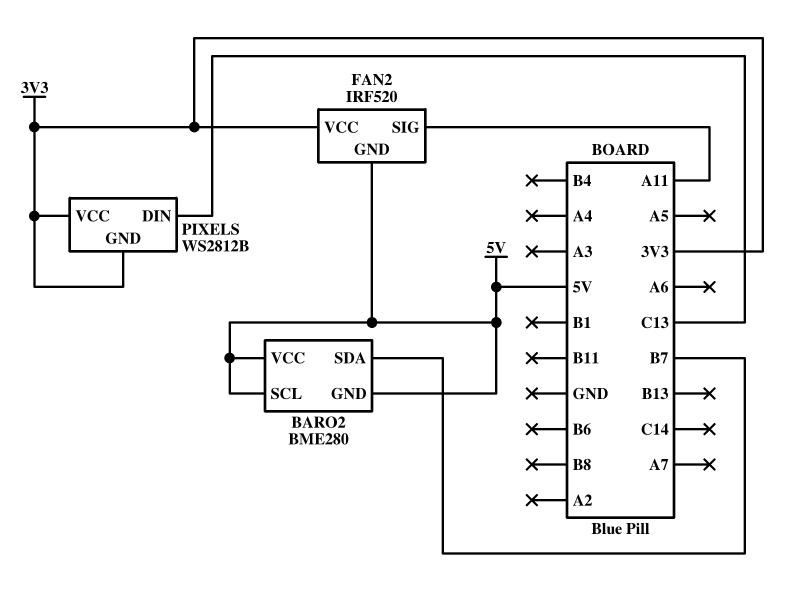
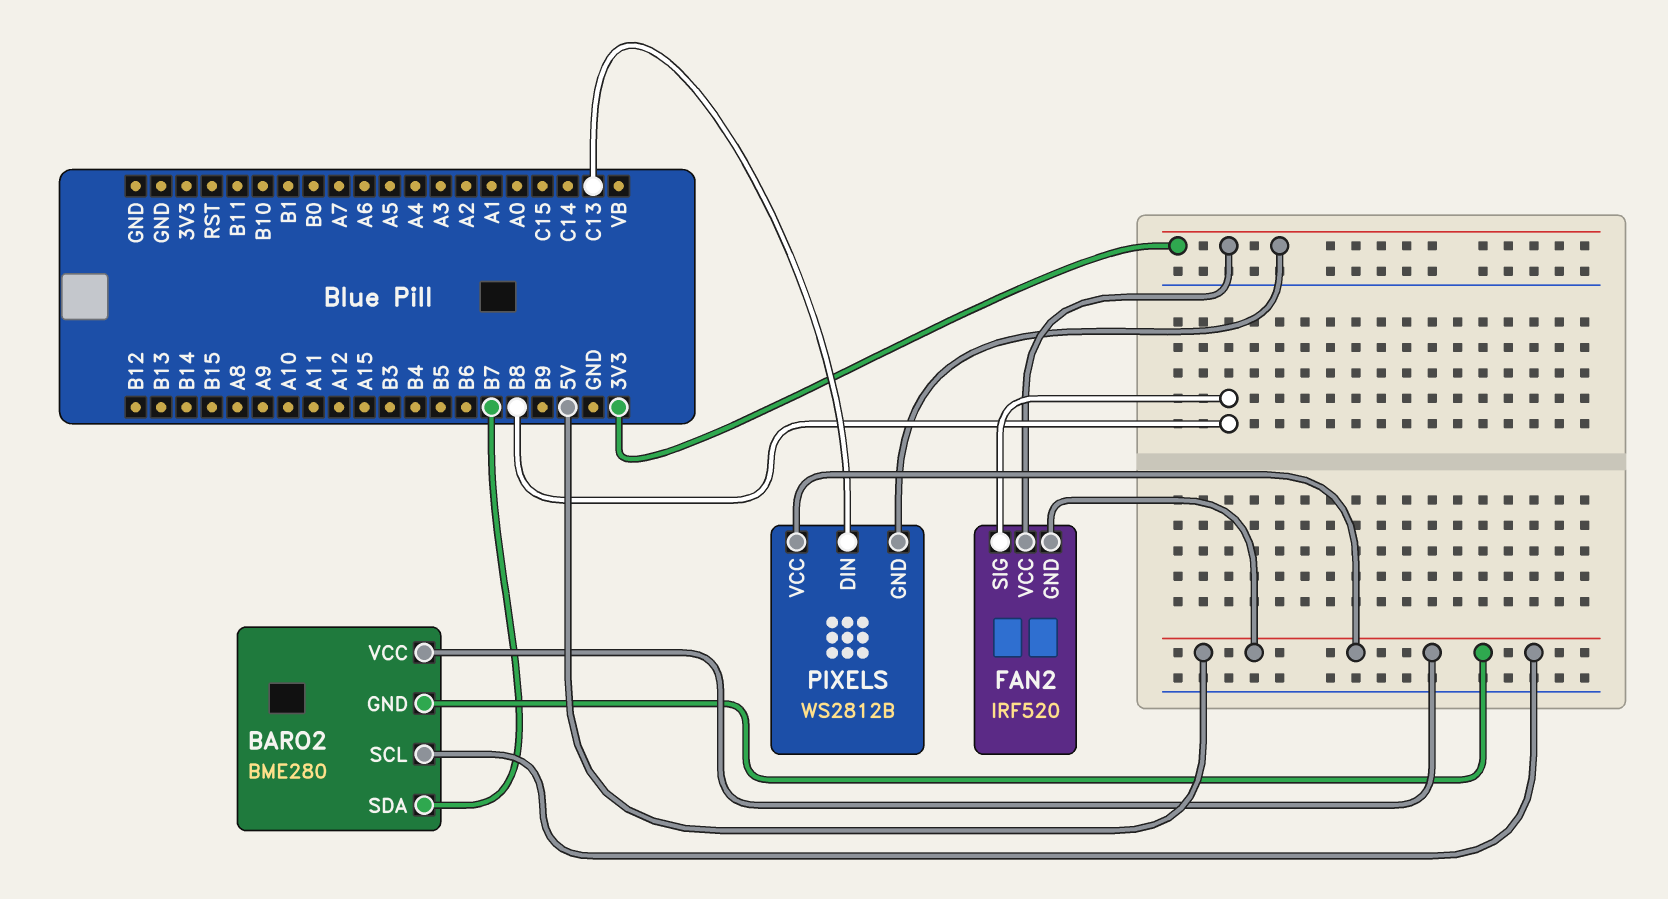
FAN2 pin SIG: A11 -> B8
PIXELS pin VCC: 3V3 -> 5V

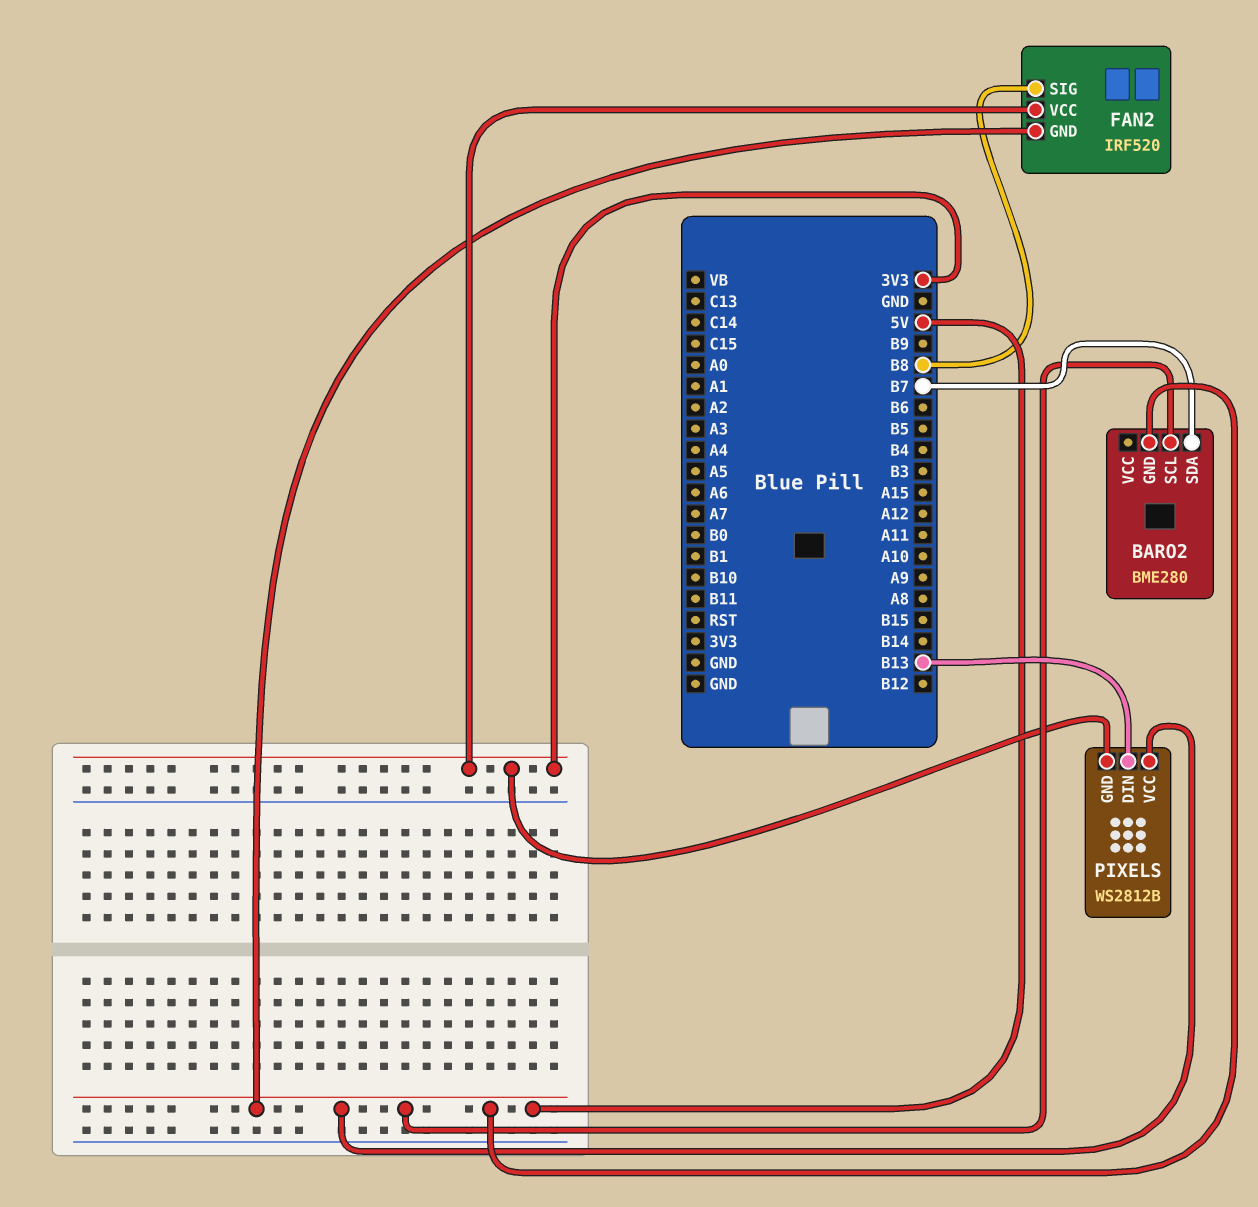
BARO2 pin VCC: 5V -> none
PIXELS pin DIN: C13 -> B13

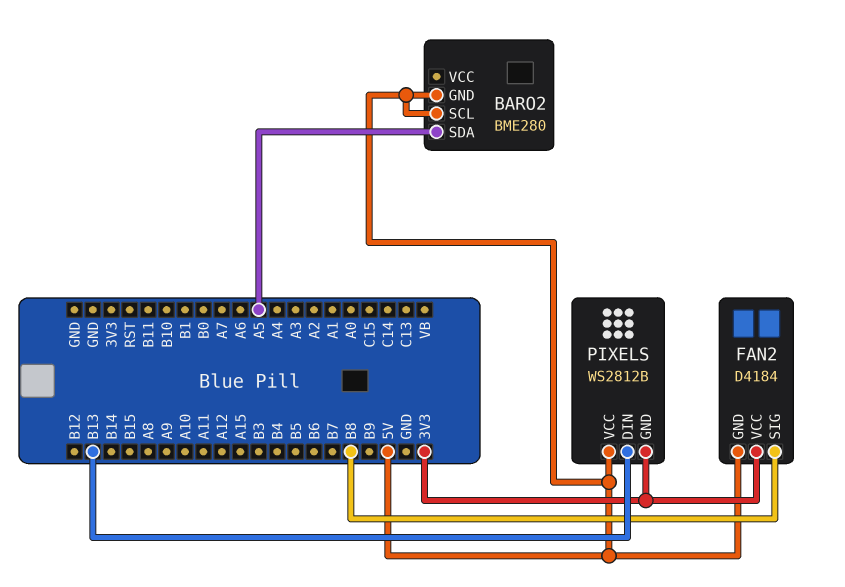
BARO2 pin SDA: B7 -> A5
FAN2: IRF520 -> D4184

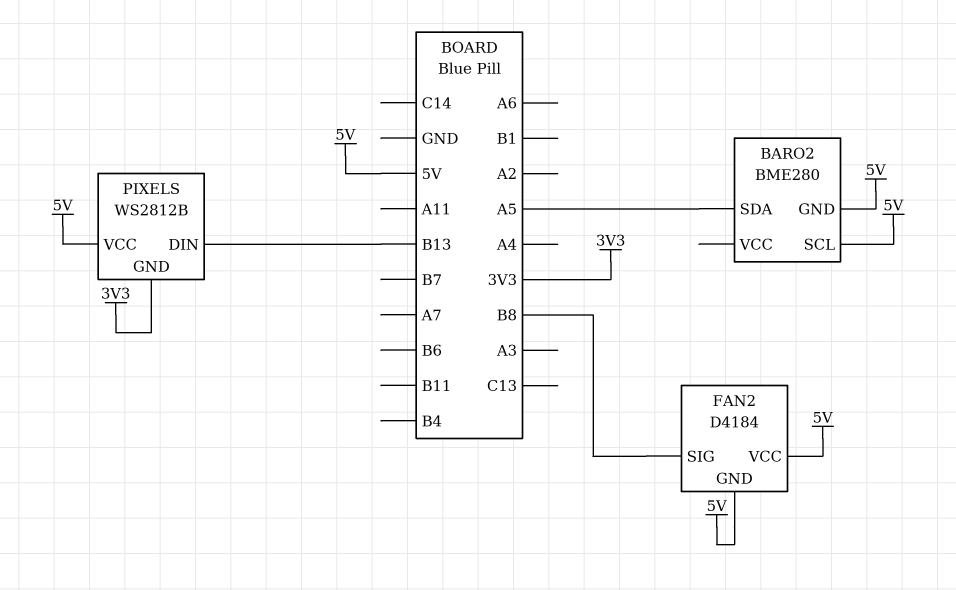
FAN2 pin VCC: 3V3 -> 5V

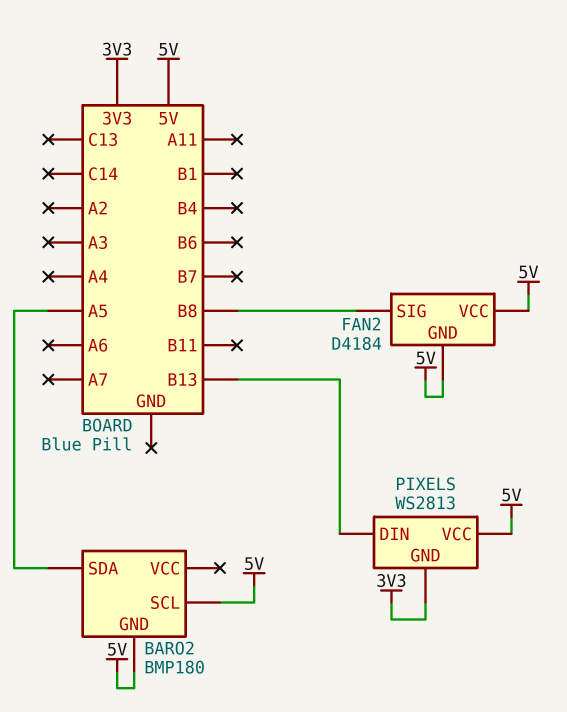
BARO2: BME280 -> BMP180
PIXELS: WS2812B -> WS2813

